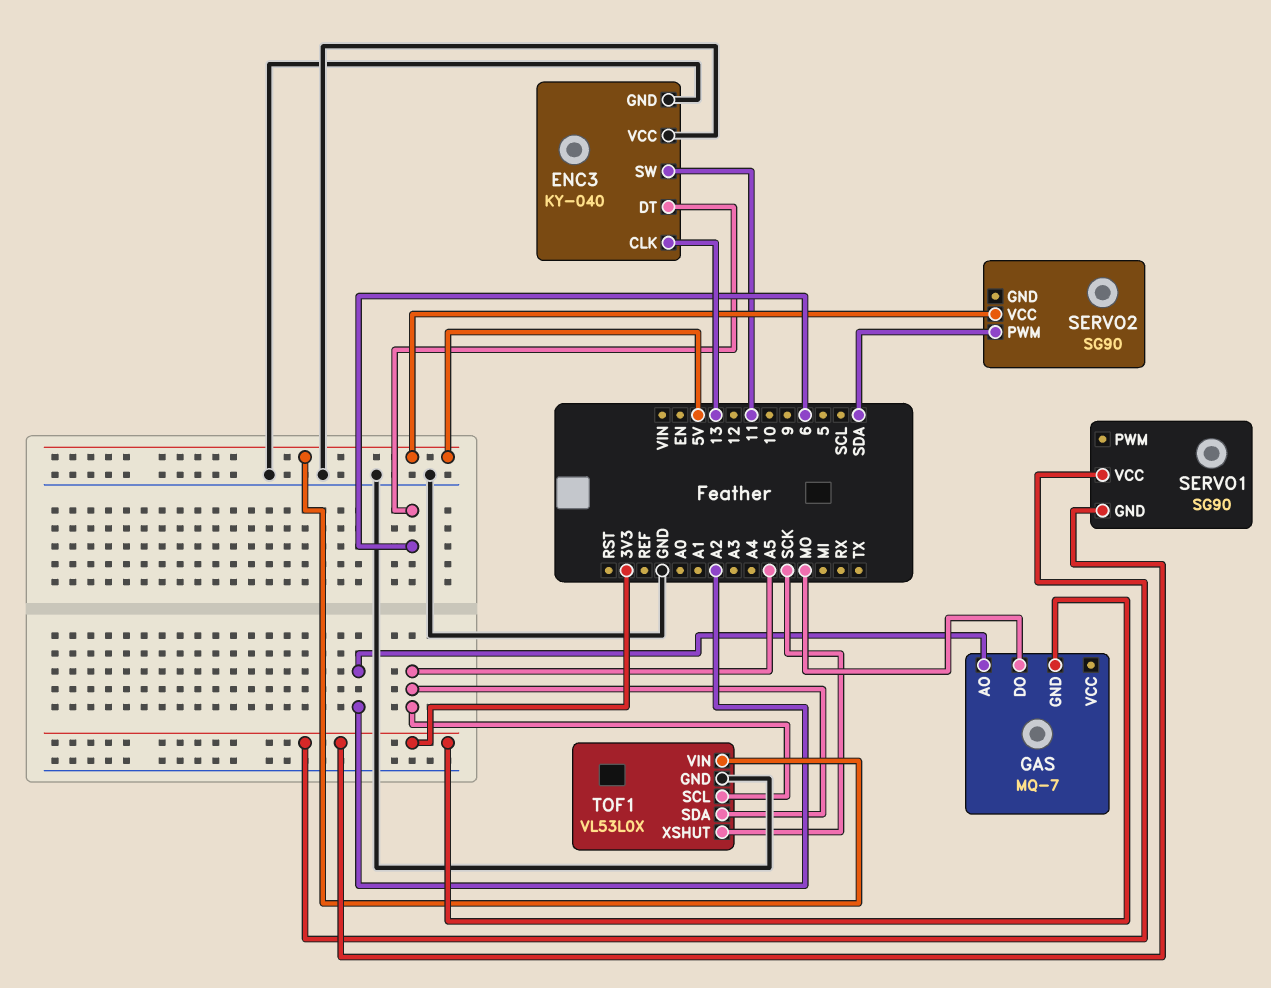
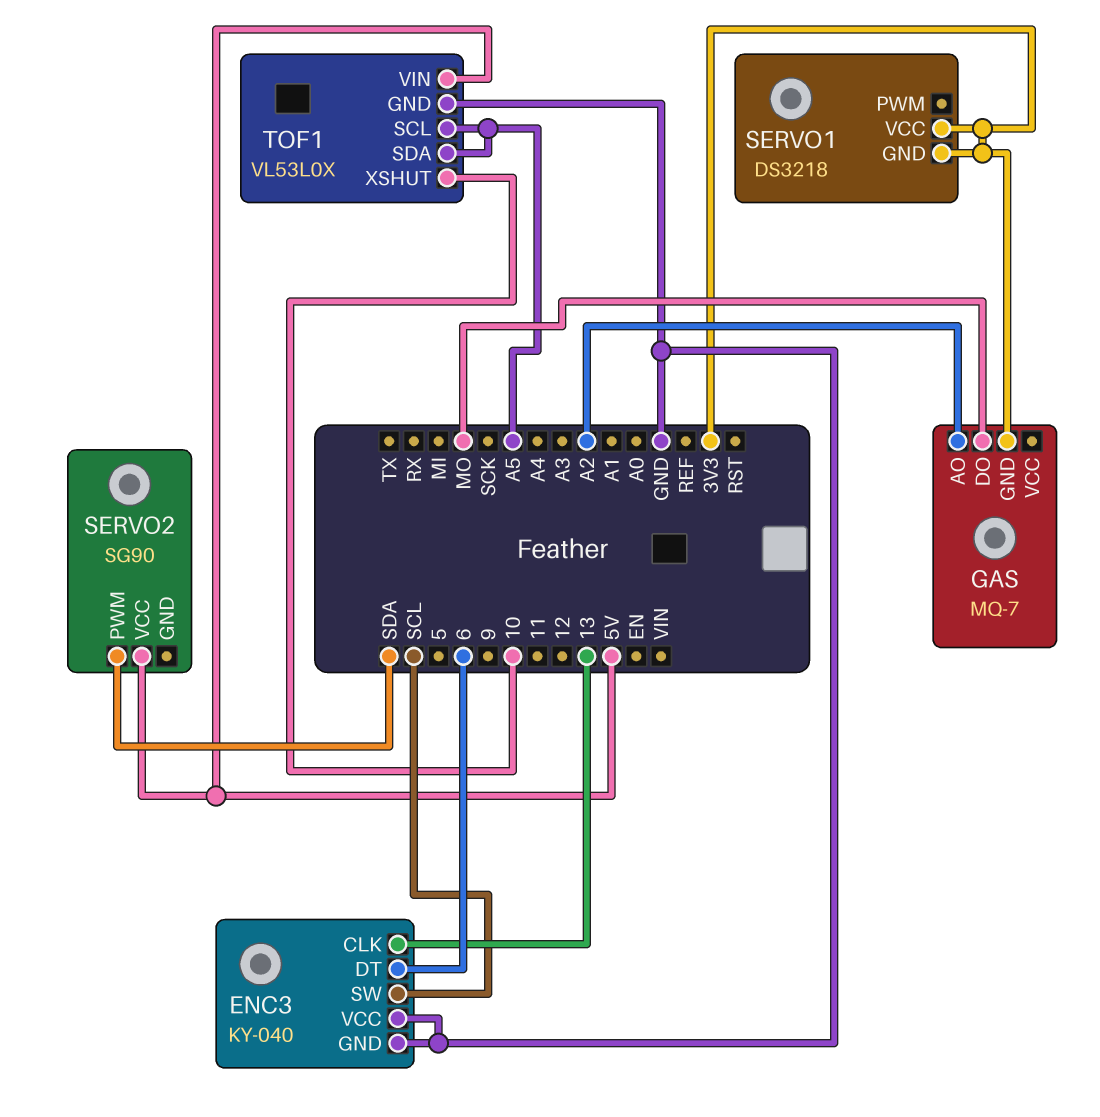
ENC3 pin SW: 11 -> SCL
SERVO1: SG90 -> DS3218
TOF1 pin XSHUT: SCK -> 10

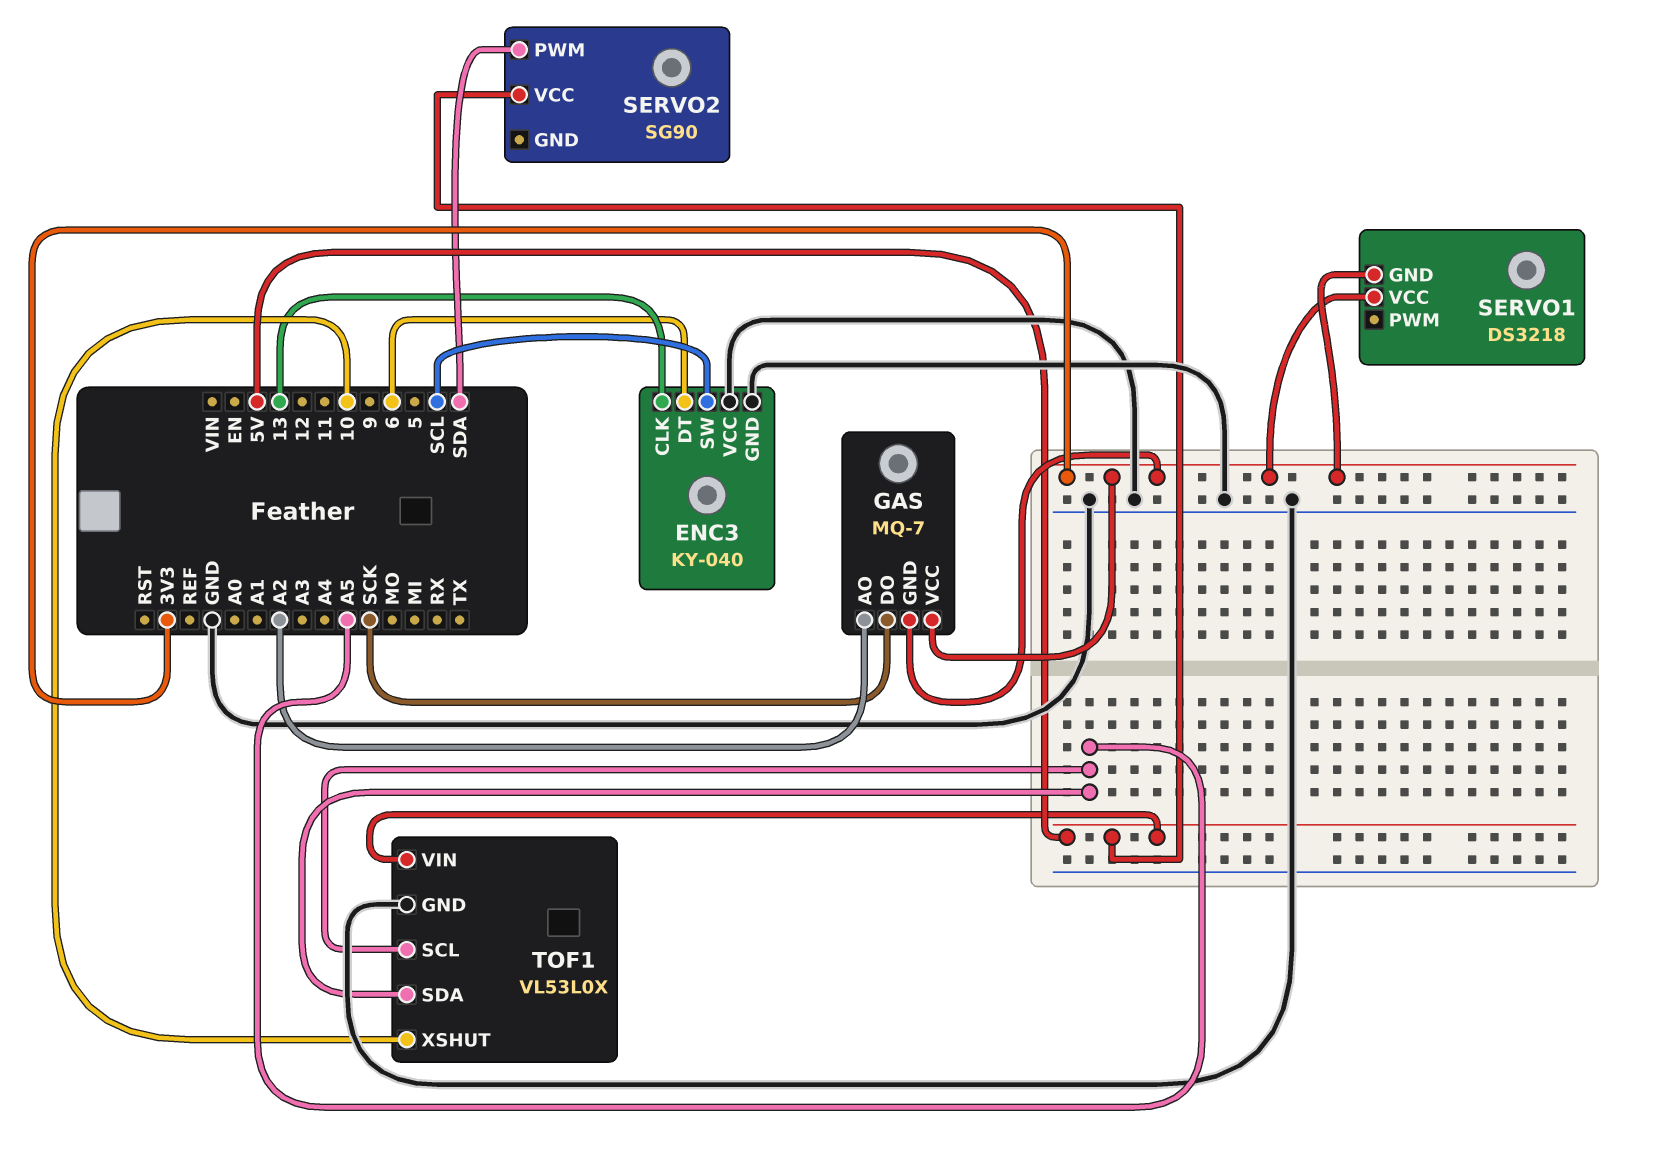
GAS pin DO: MO -> SCK
GAS pin VCC: none -> 3V3

